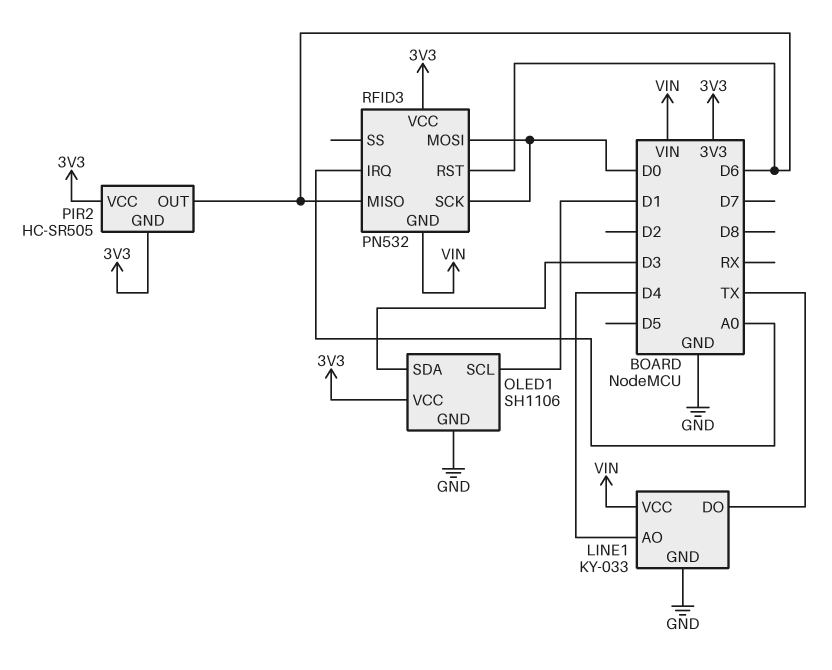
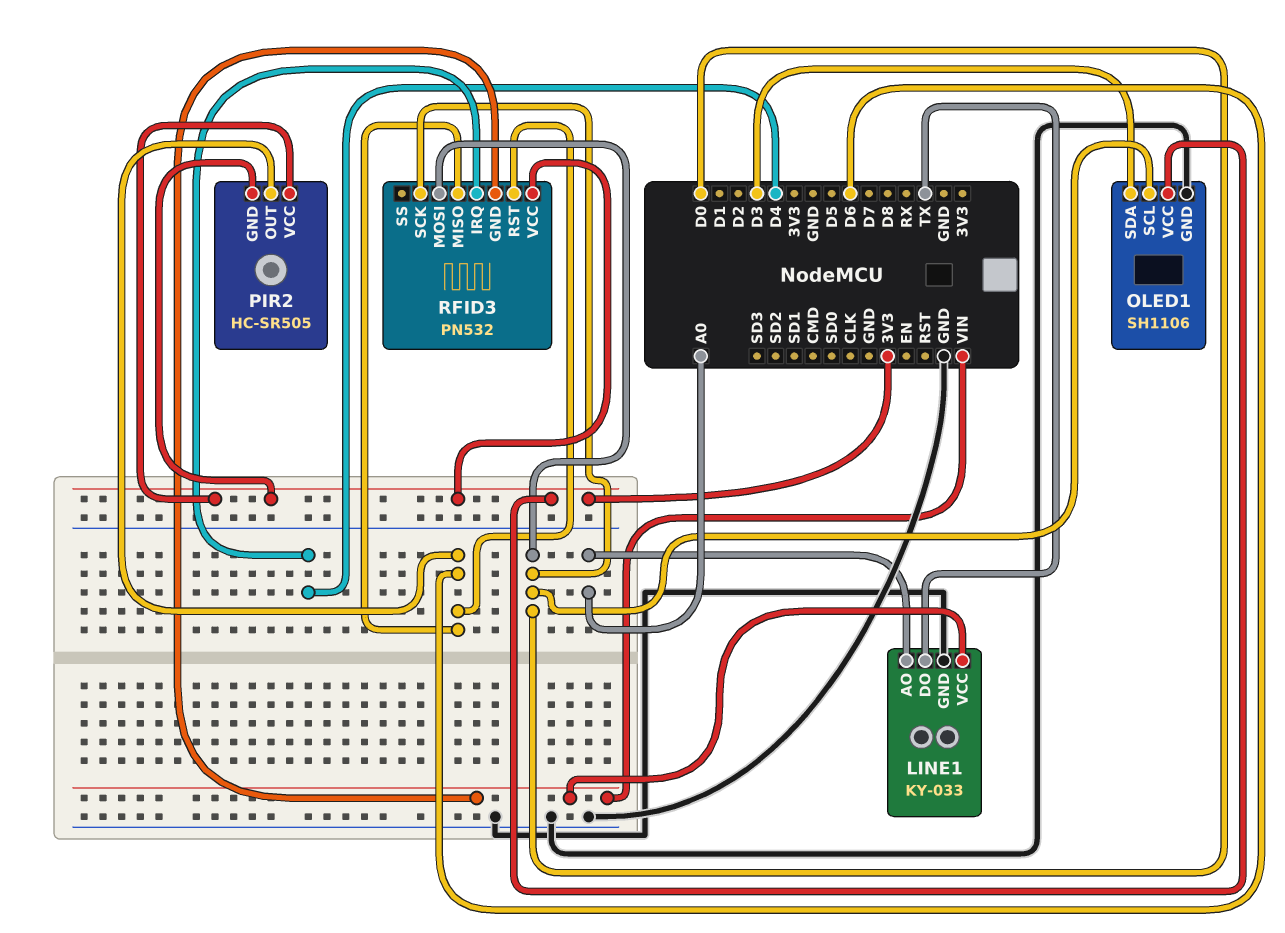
LINE1 pin AO: D4 -> A0
OLED1 pin SCL: D1 -> D0
RFID3 pin IRQ: A0 -> D4

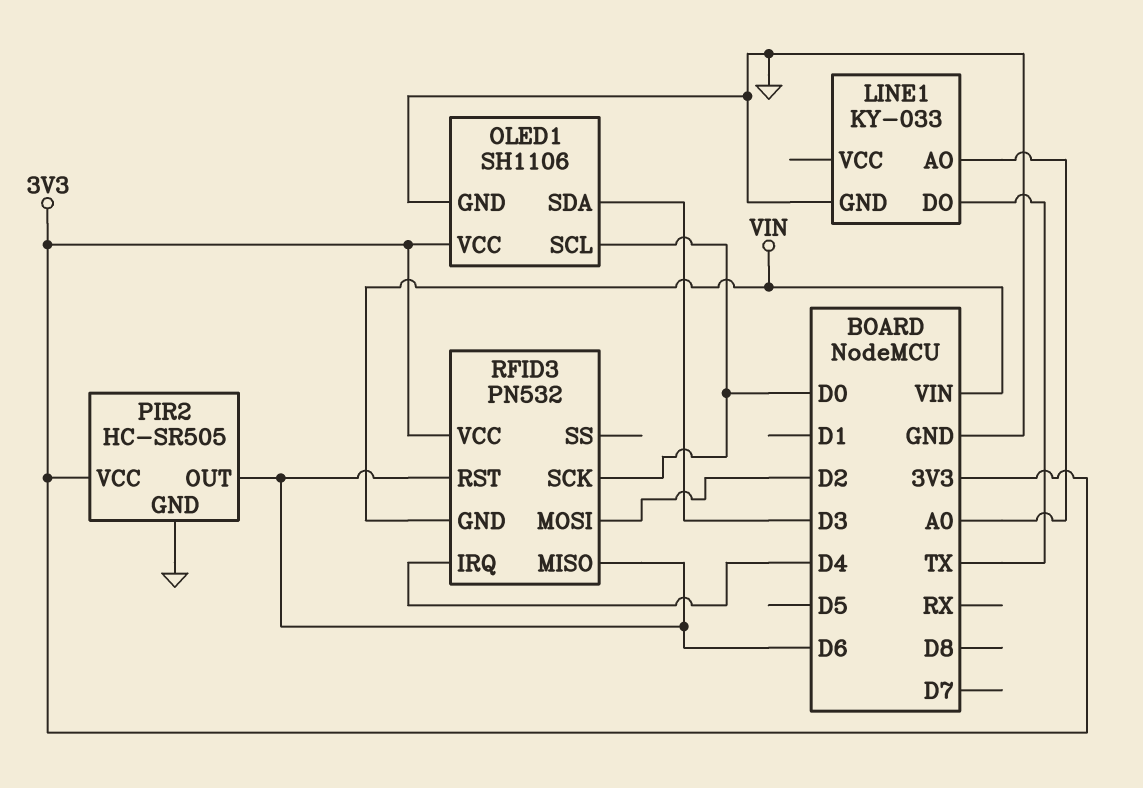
LINE1 pin VCC: VIN -> none
PIR2 pin GND: 3V3 -> GND
RFID3 pin MOSI: D0 -> D2

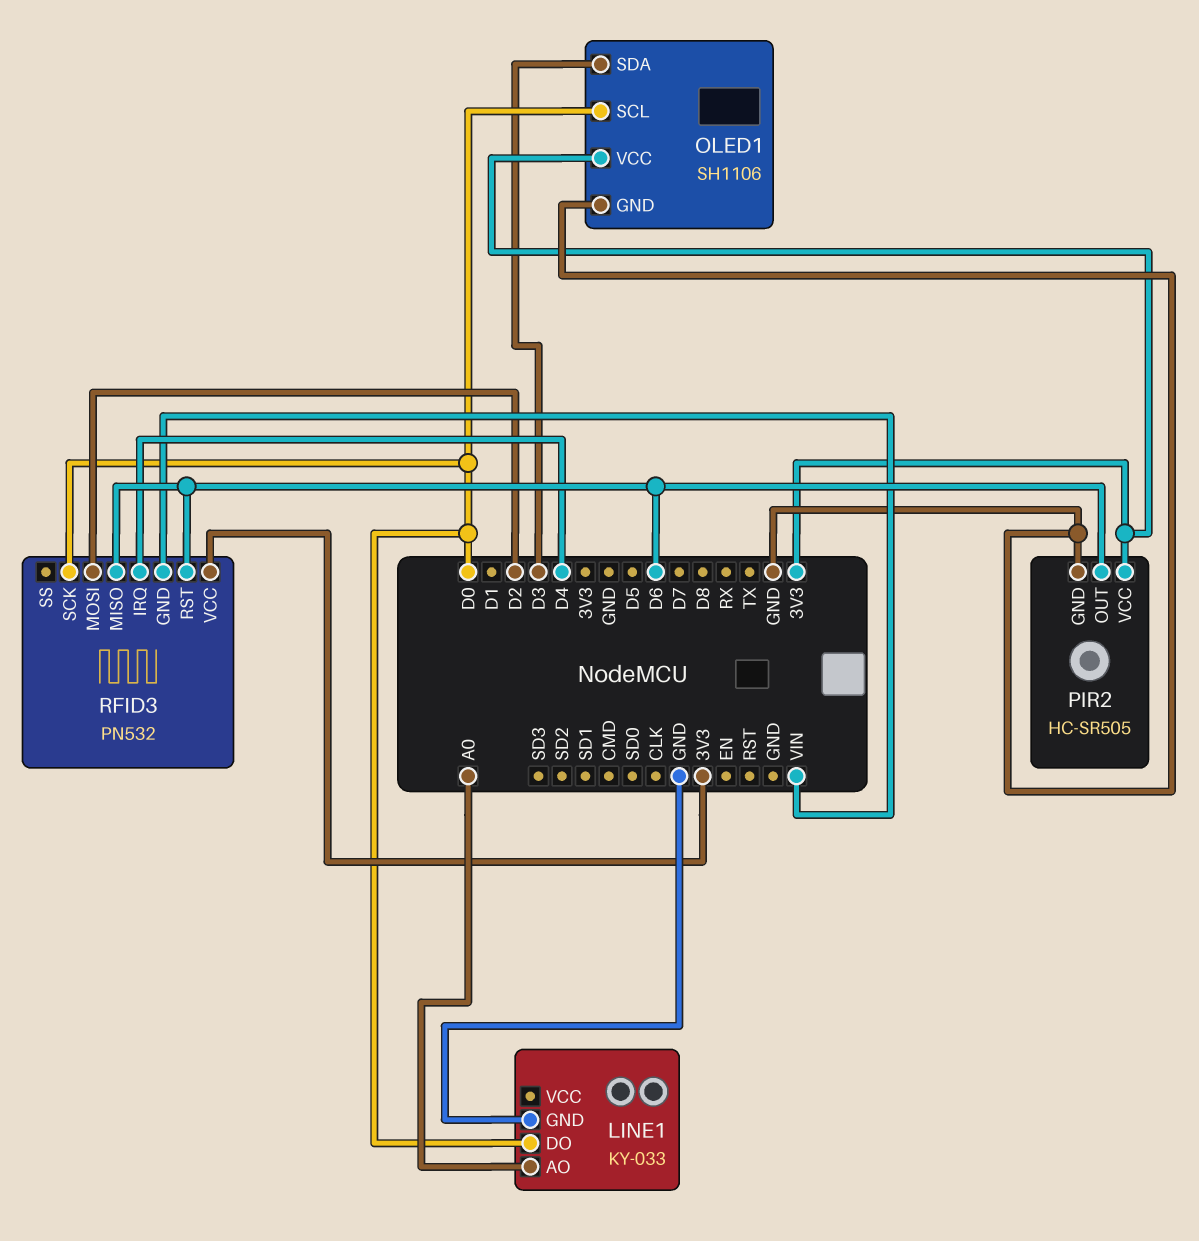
LINE1 pin DO: TX -> D0

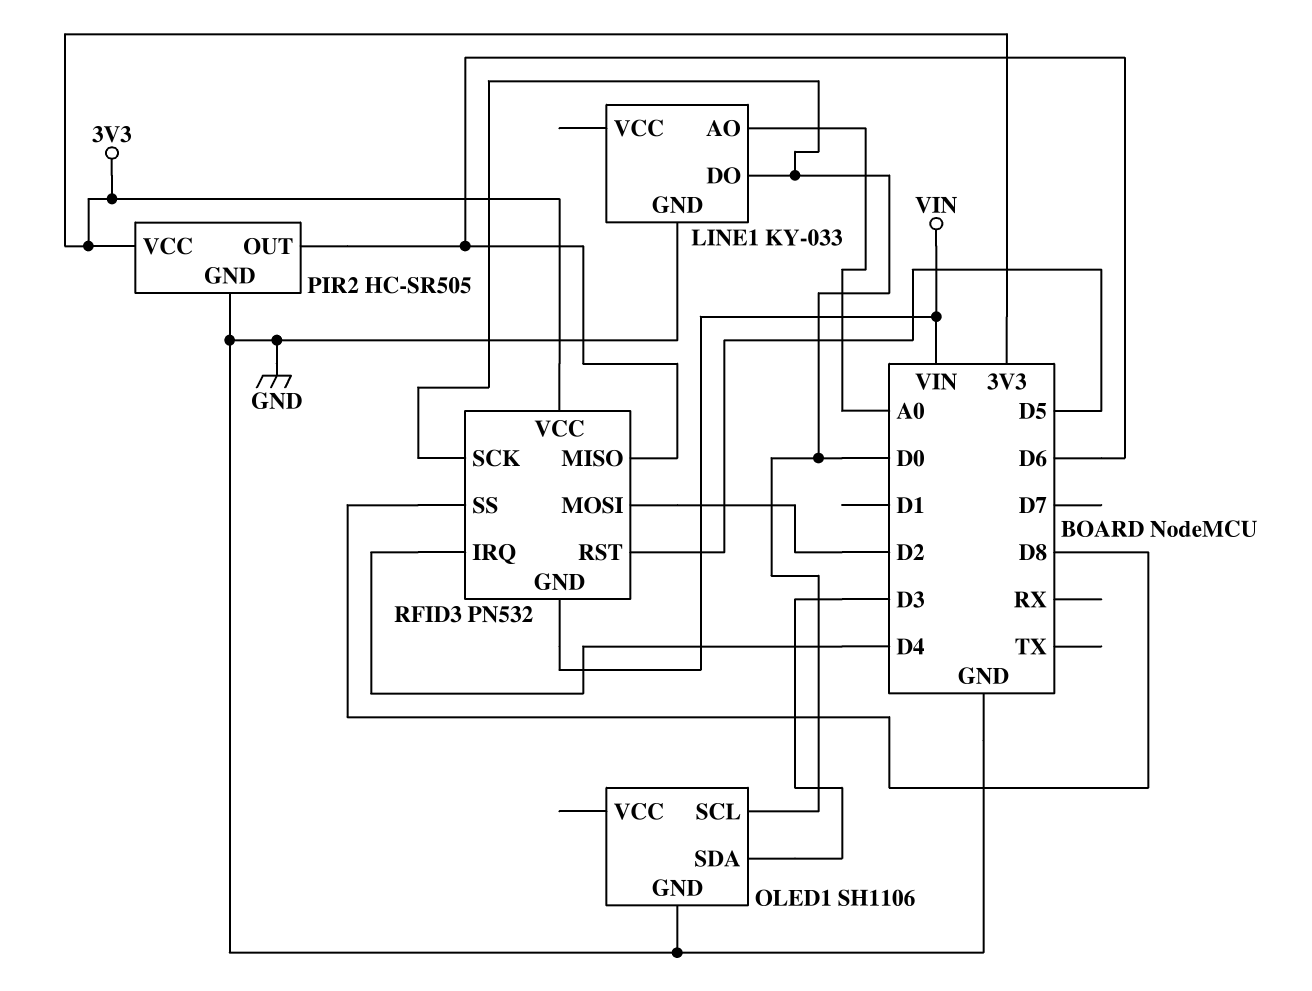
OLED1 pin VCC: 3V3 -> none
RFID3 pin RST: D6 -> D5
RFID3 pin SS: none -> D8

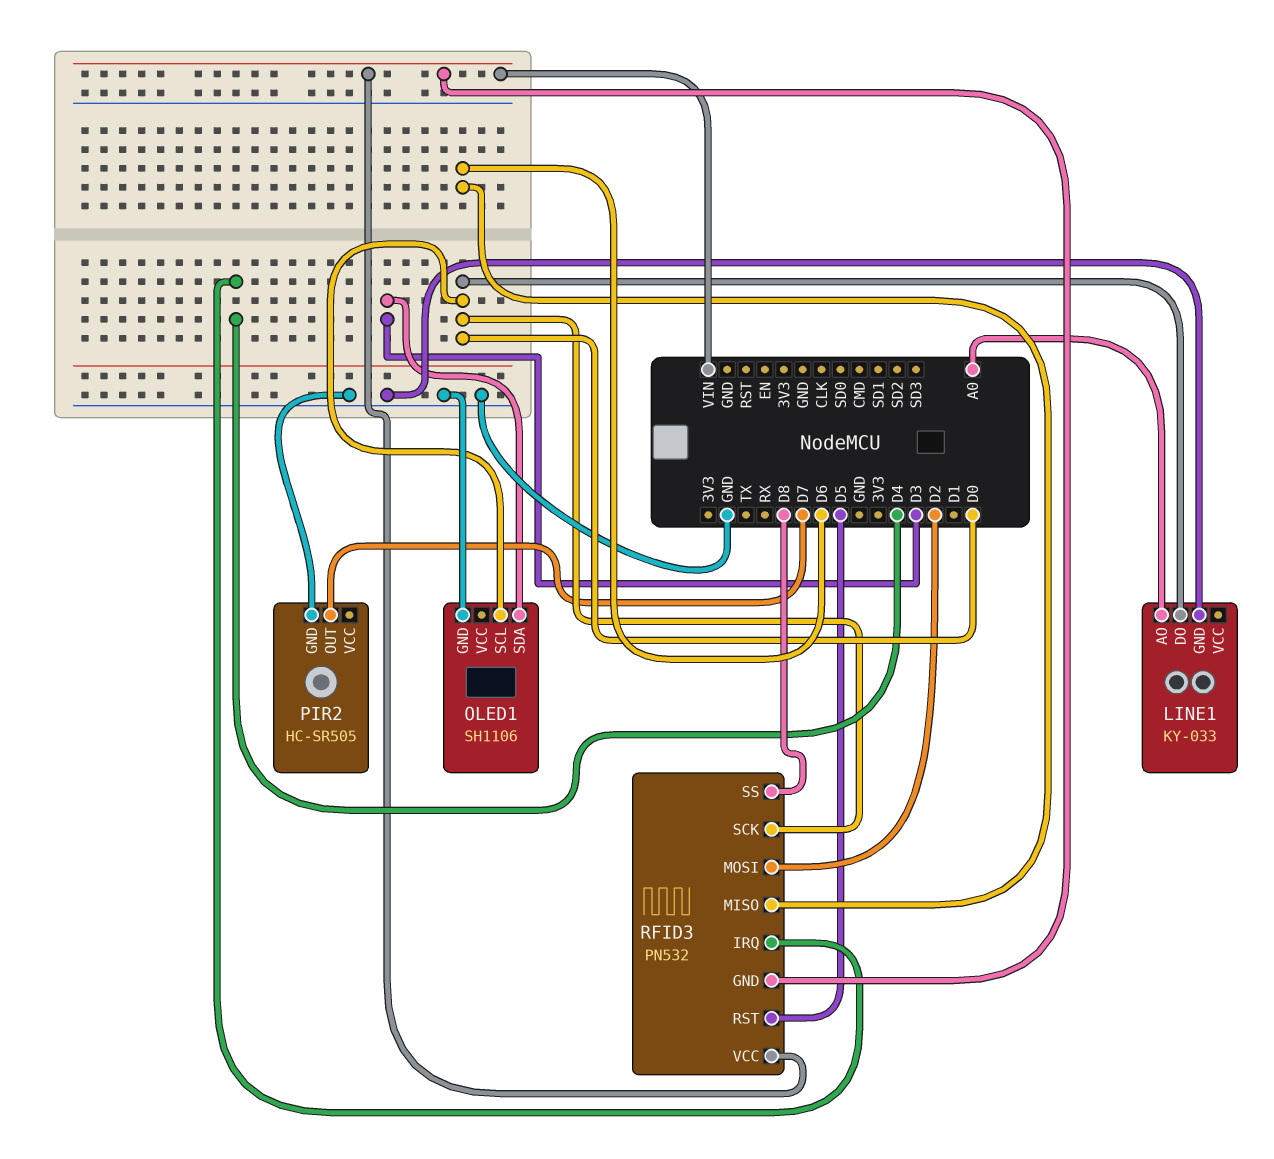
PIR2 pin OUT: D6 -> D7
PIR2 pin VCC: 3V3 -> none
RFID3 pin VCC: 3V3 -> VIN

